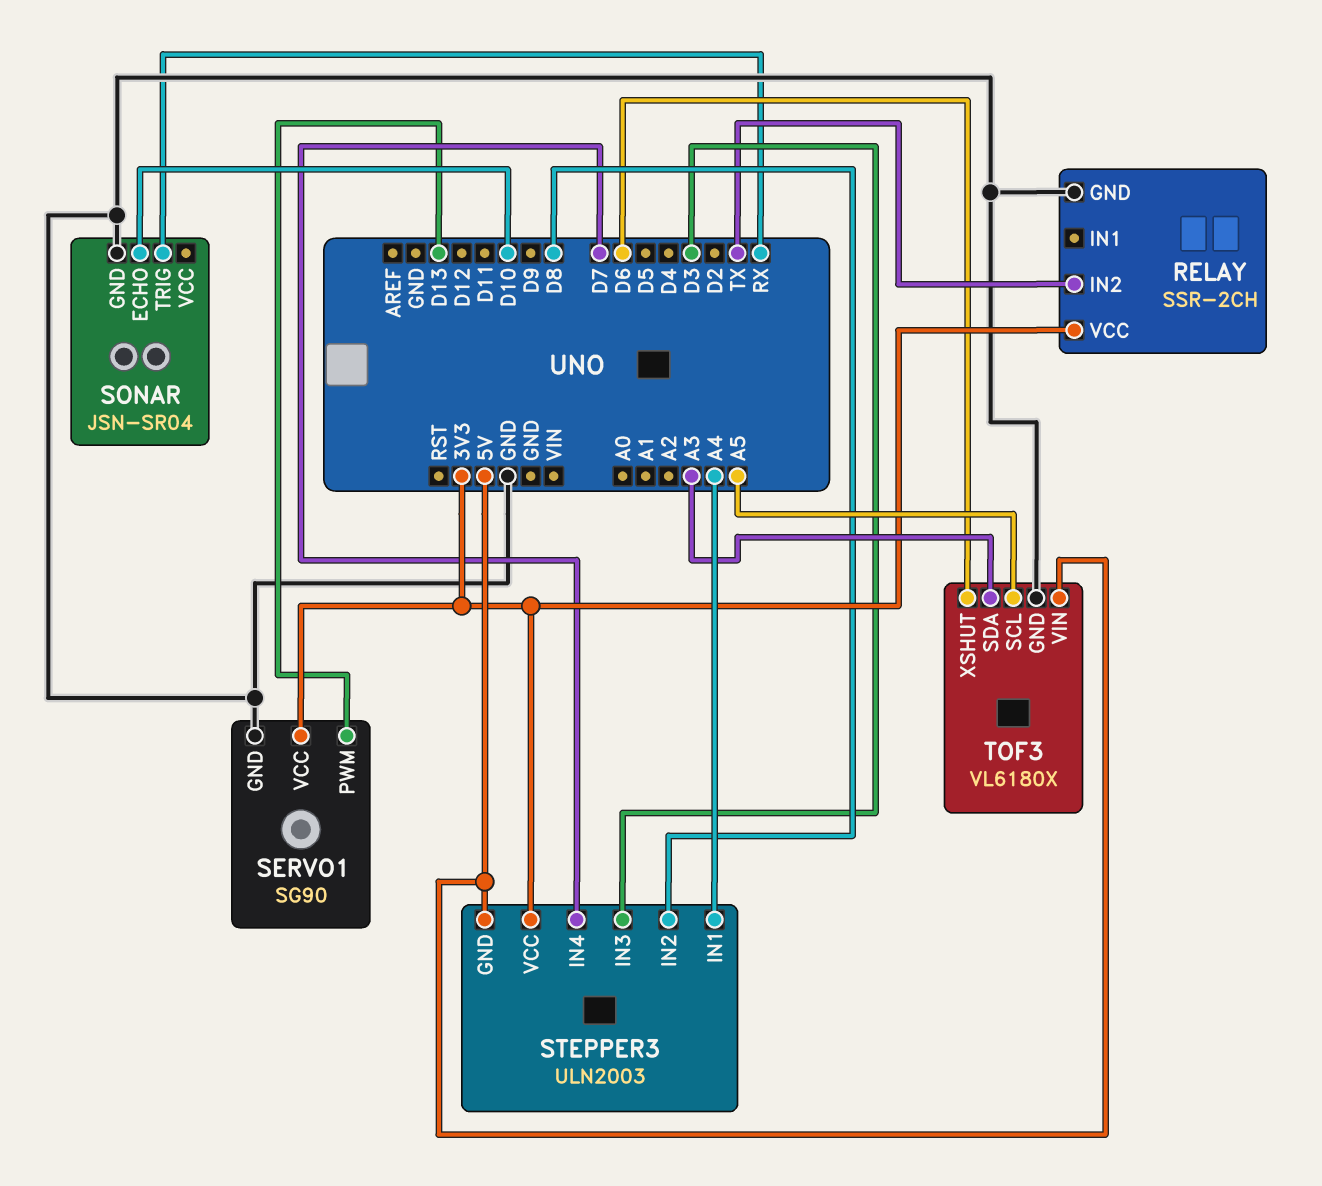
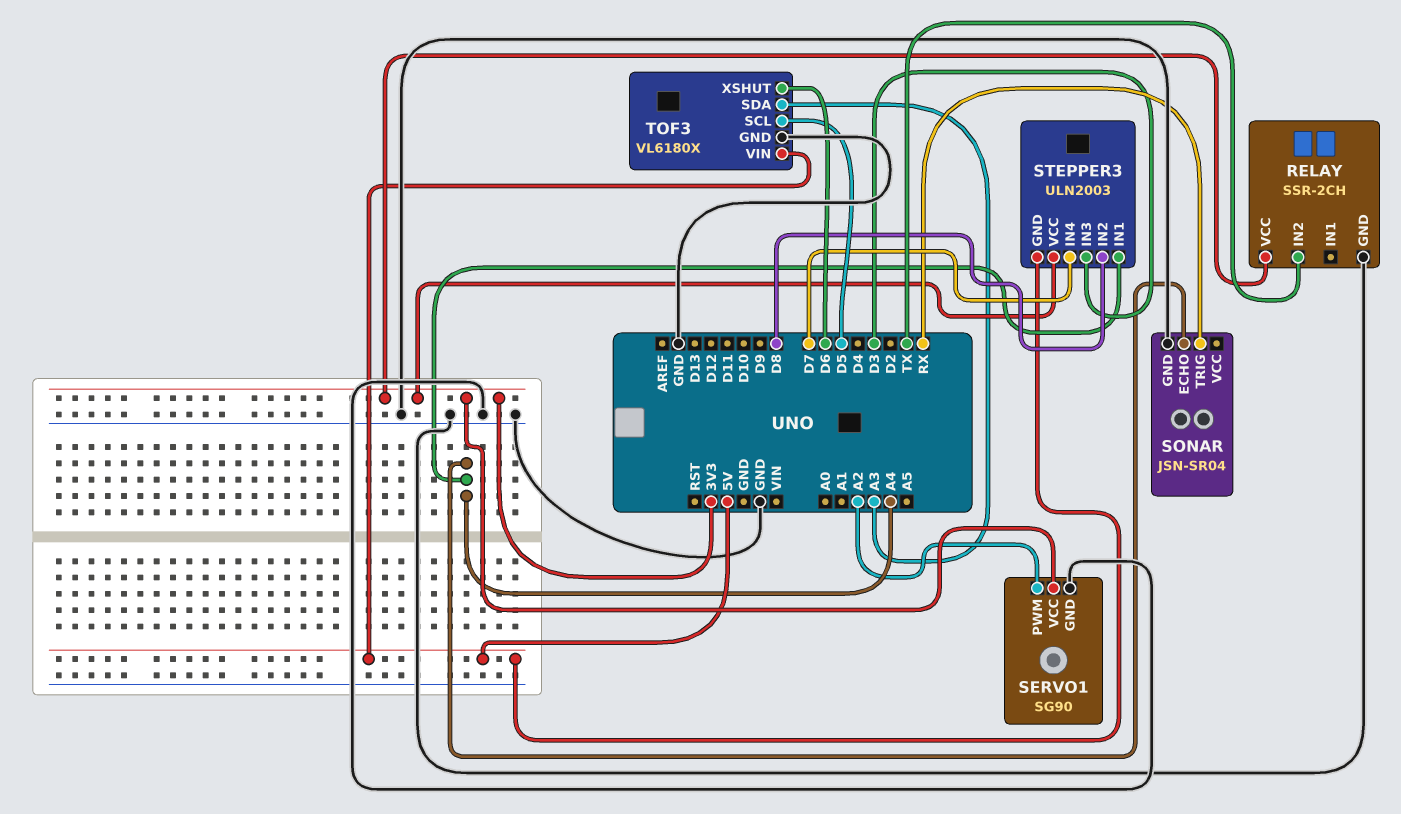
SERVO1 pin PWM: D13 -> A2
SONAR pin ECHO: D10 -> A4
TOF3 pin SCL: A5 -> D5

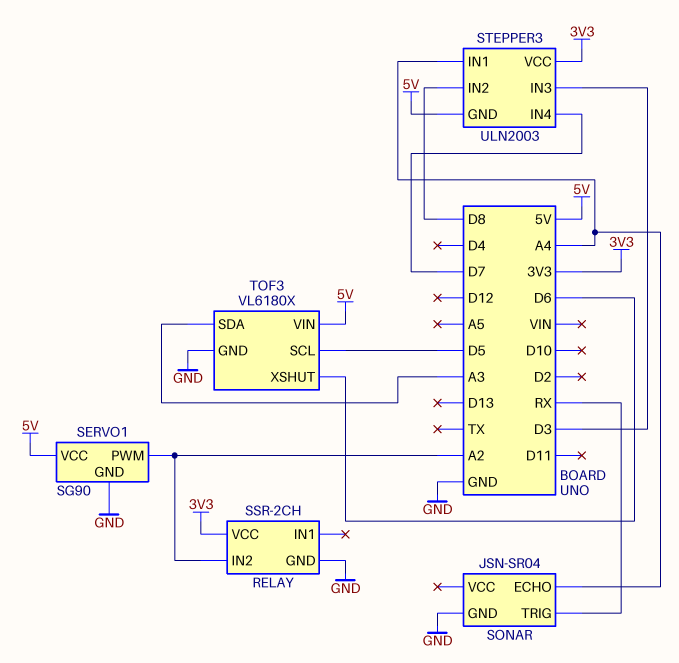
RELAY pin IN2: TX -> A2
SERVO1 pin VCC: 3V3 -> 5V

